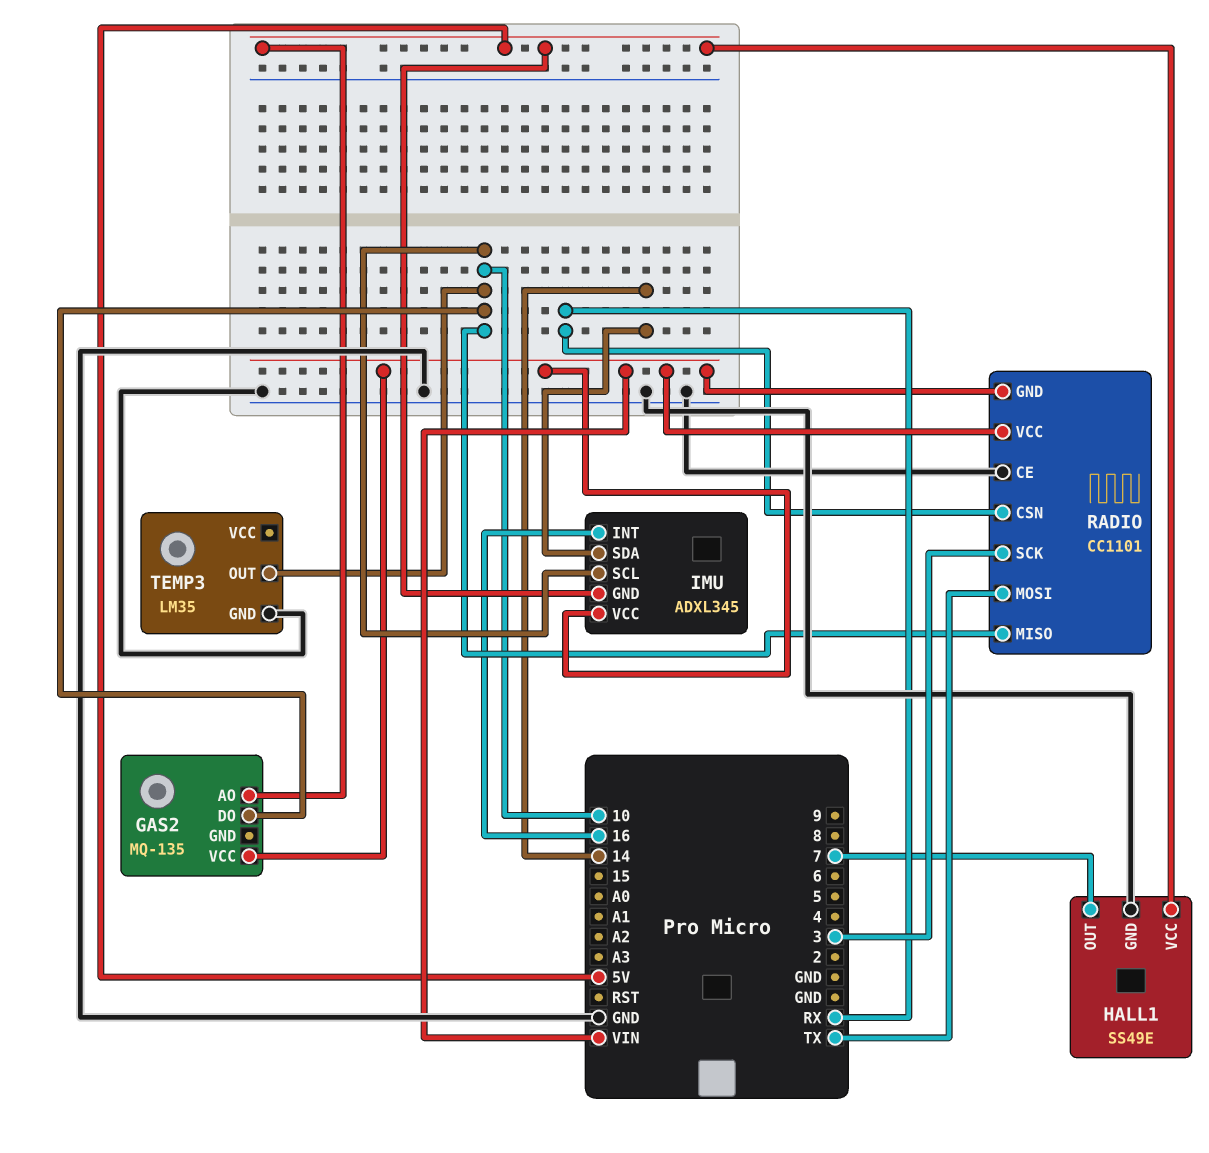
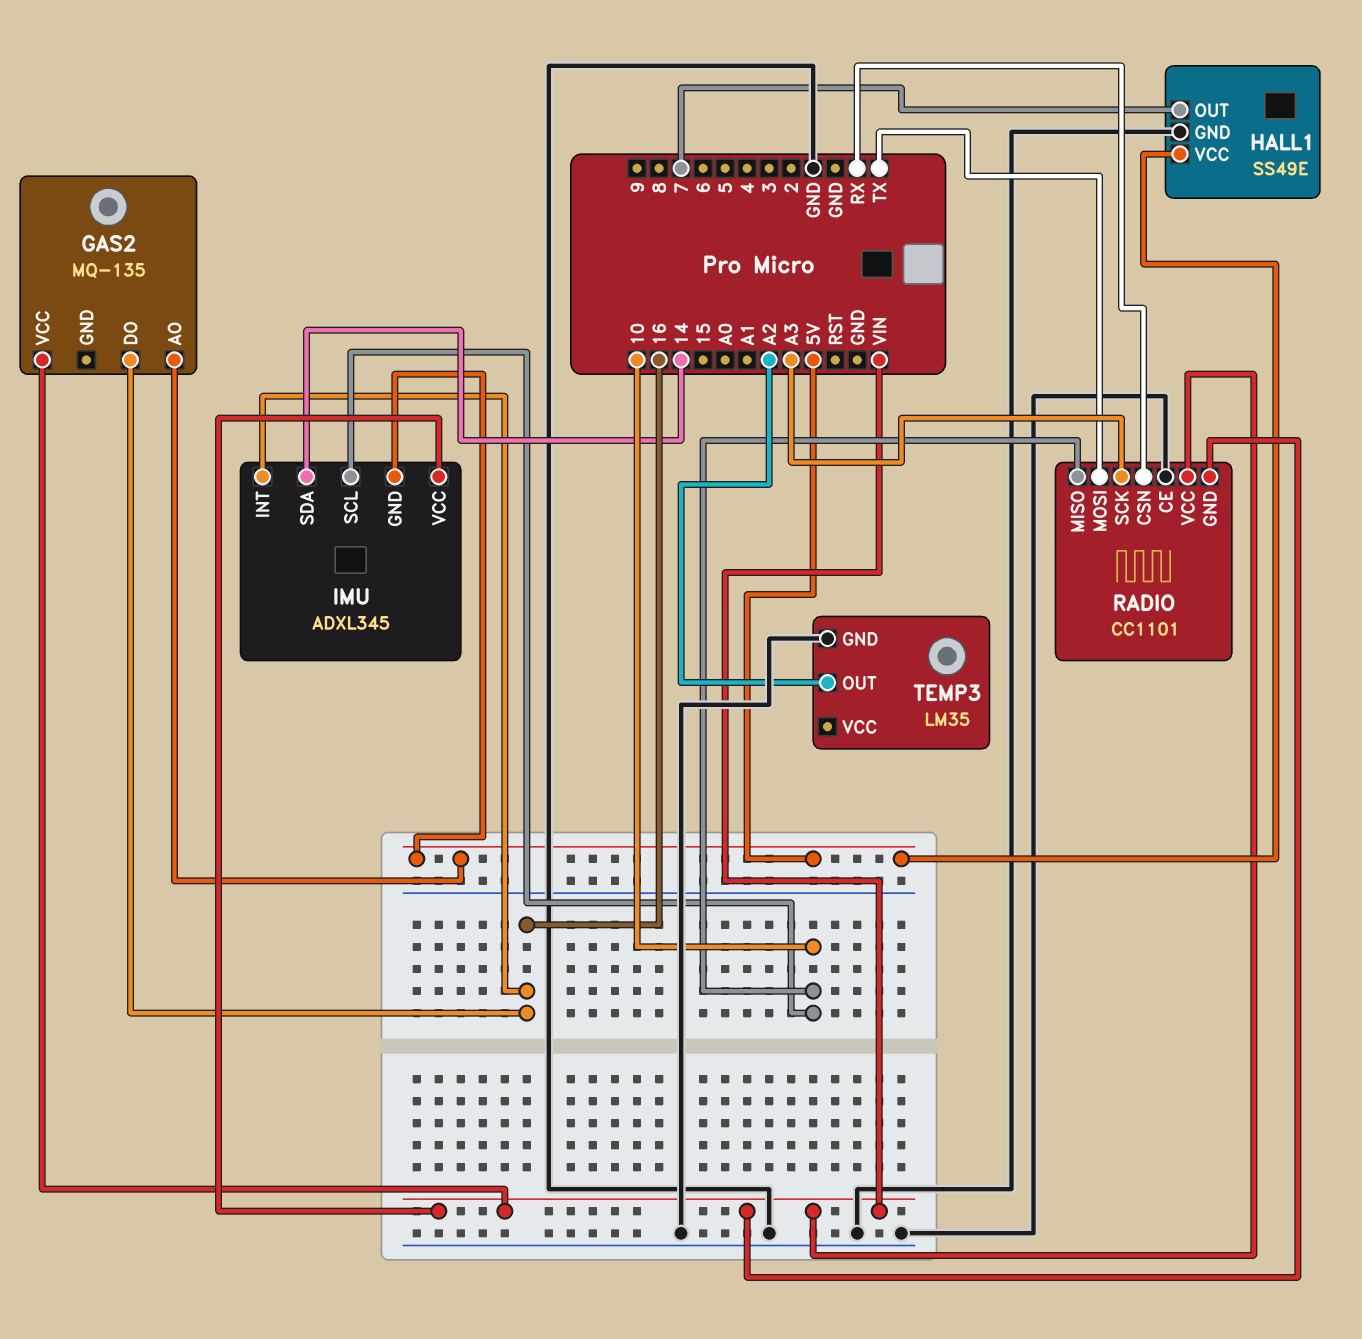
GAS2 pin DO: 10 -> 16
RADIO pin SCK: 3 -> A3
TEMP3 pin OUT: 10 -> A2

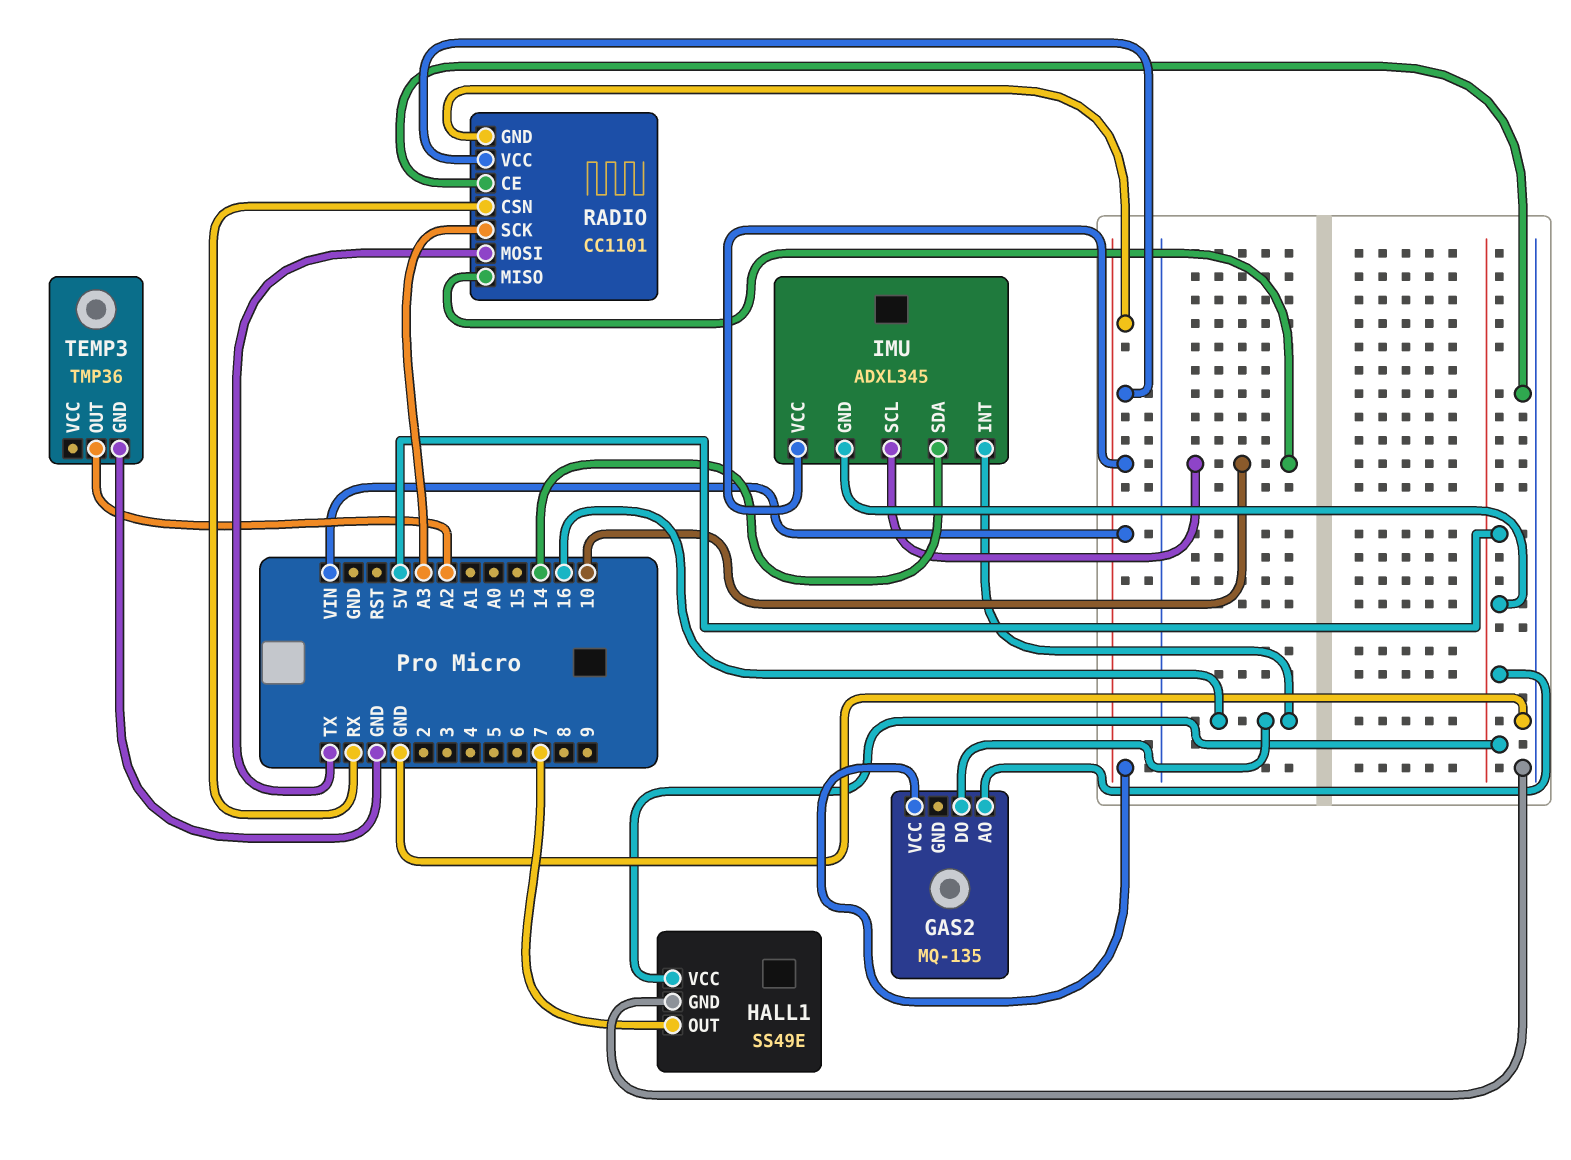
TEMP3: LM35 -> TMP36

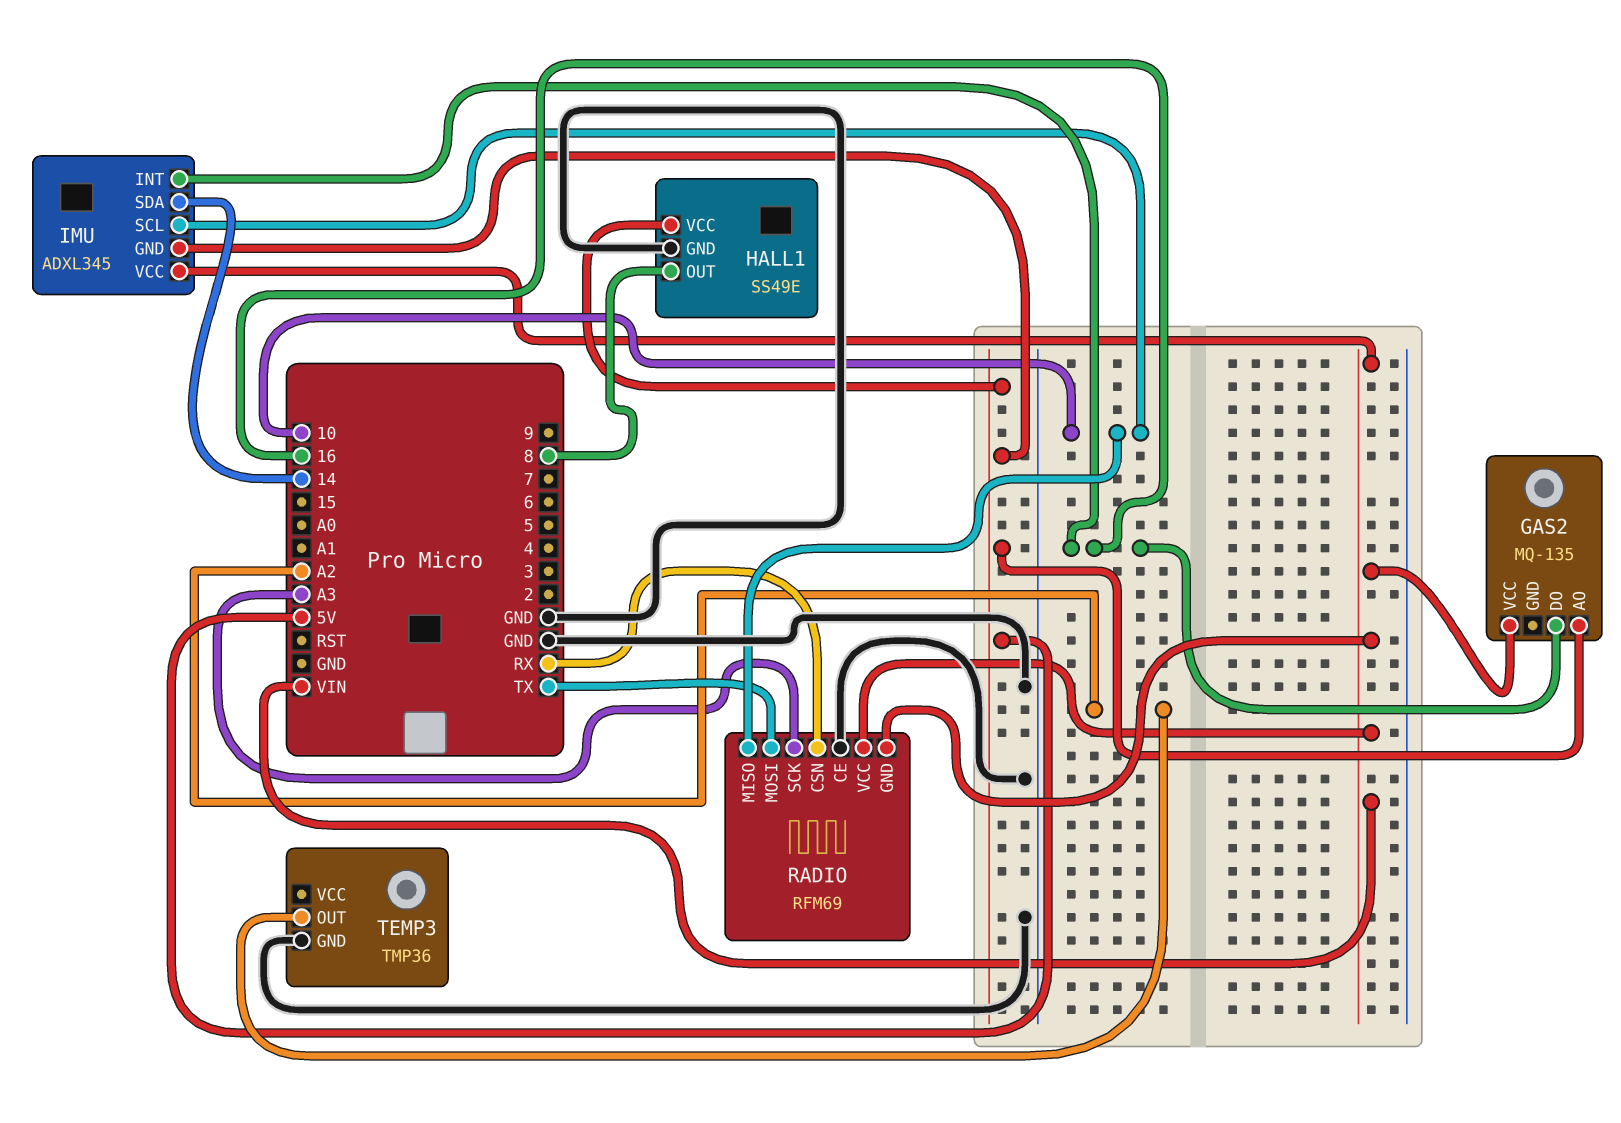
HALL1 pin OUT: 7 -> 8
RADIO: CC1101 -> RFM69

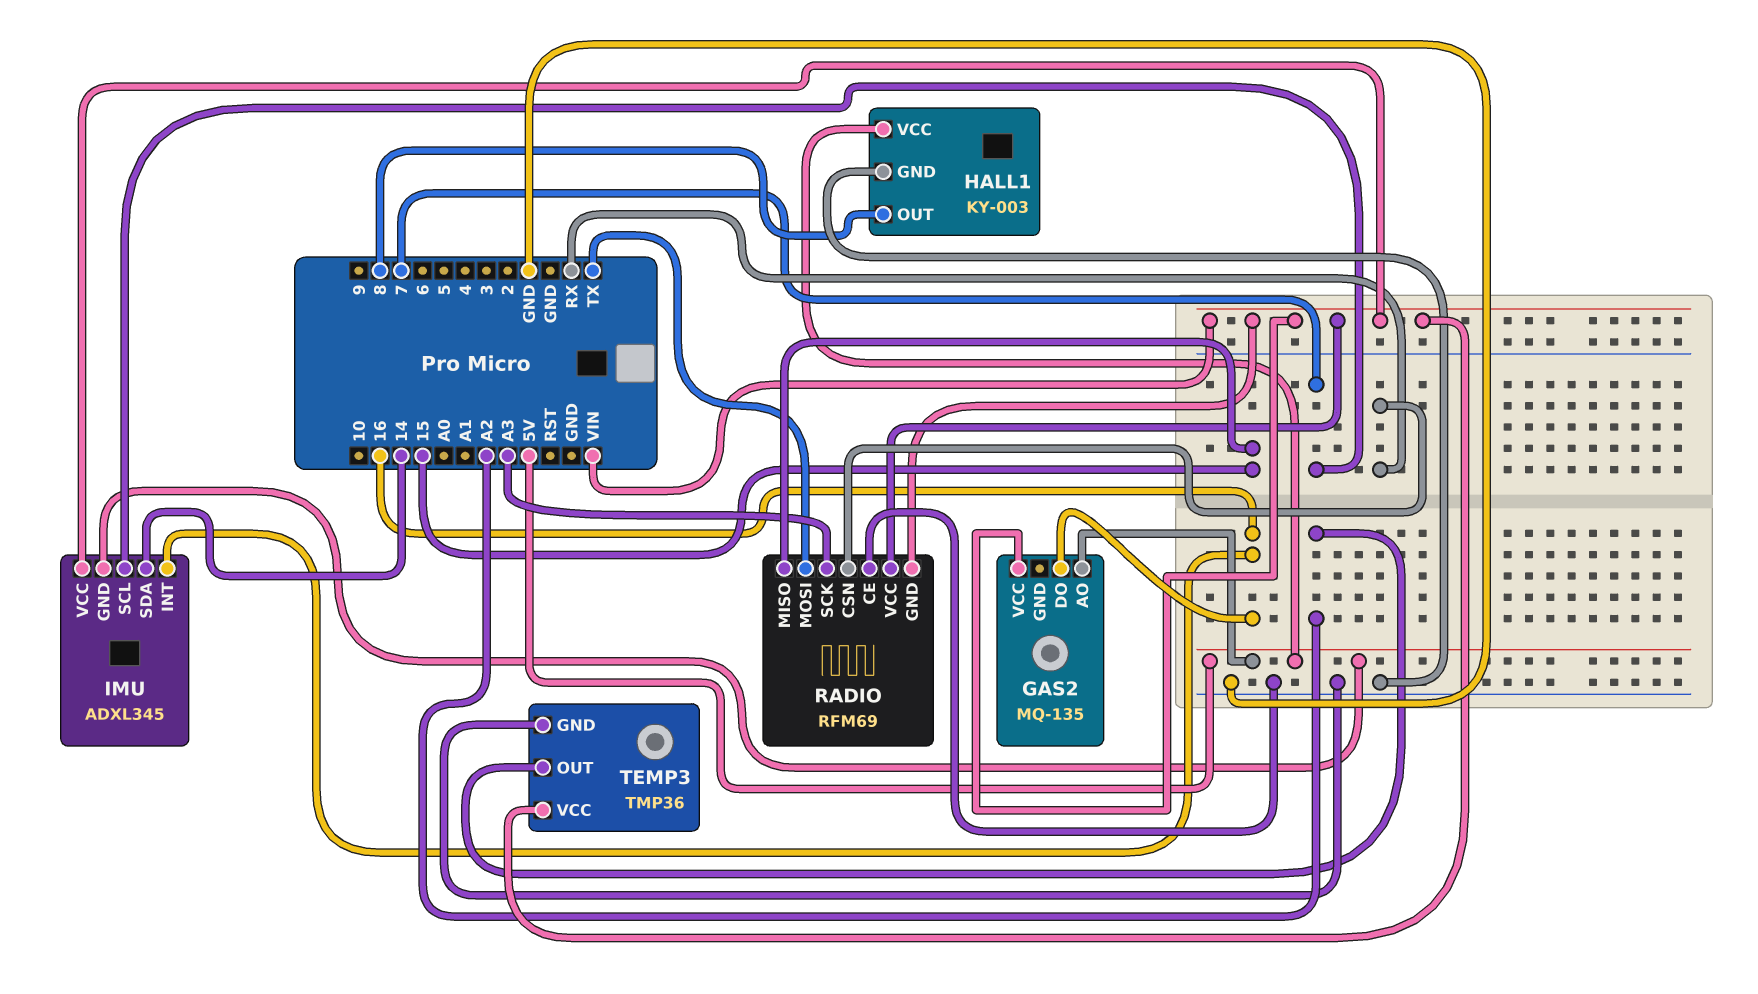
HALL1: SS49E -> KY-003
IMU pin SCL: 10 -> 7
RADIO pin MISO: 10 -> 15
TEMP3 pin VCC: none -> VIN

